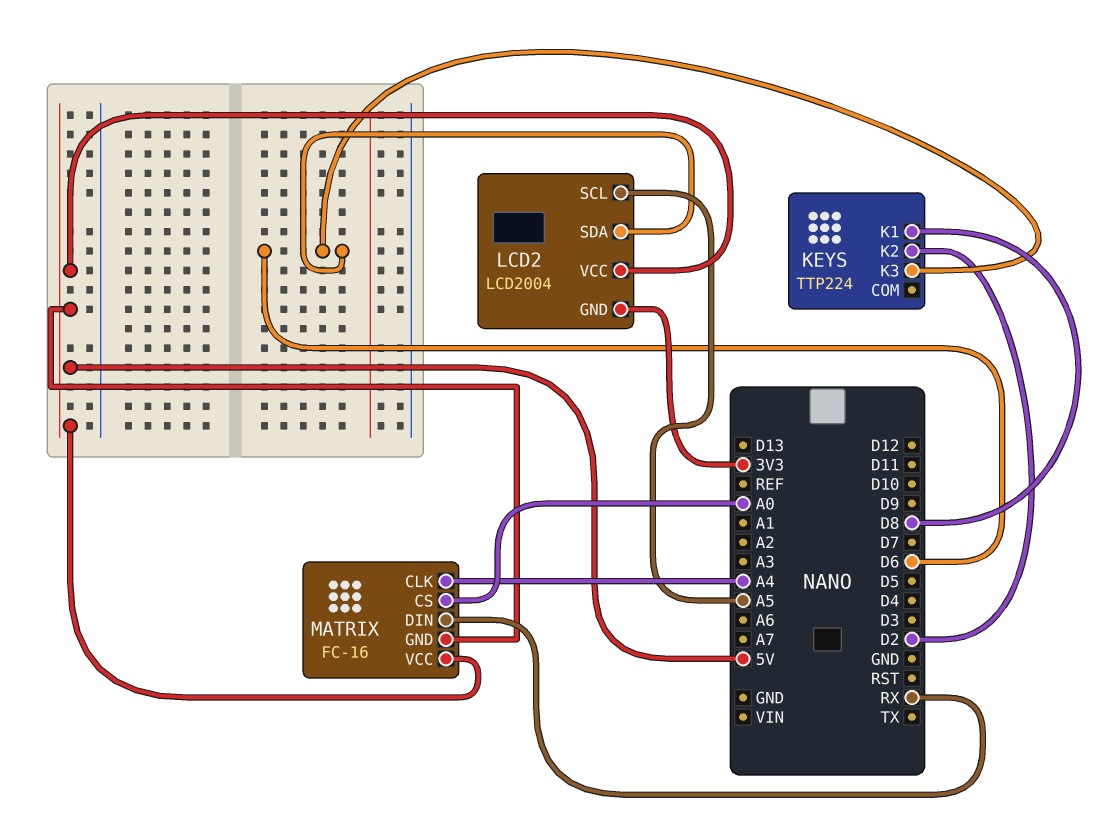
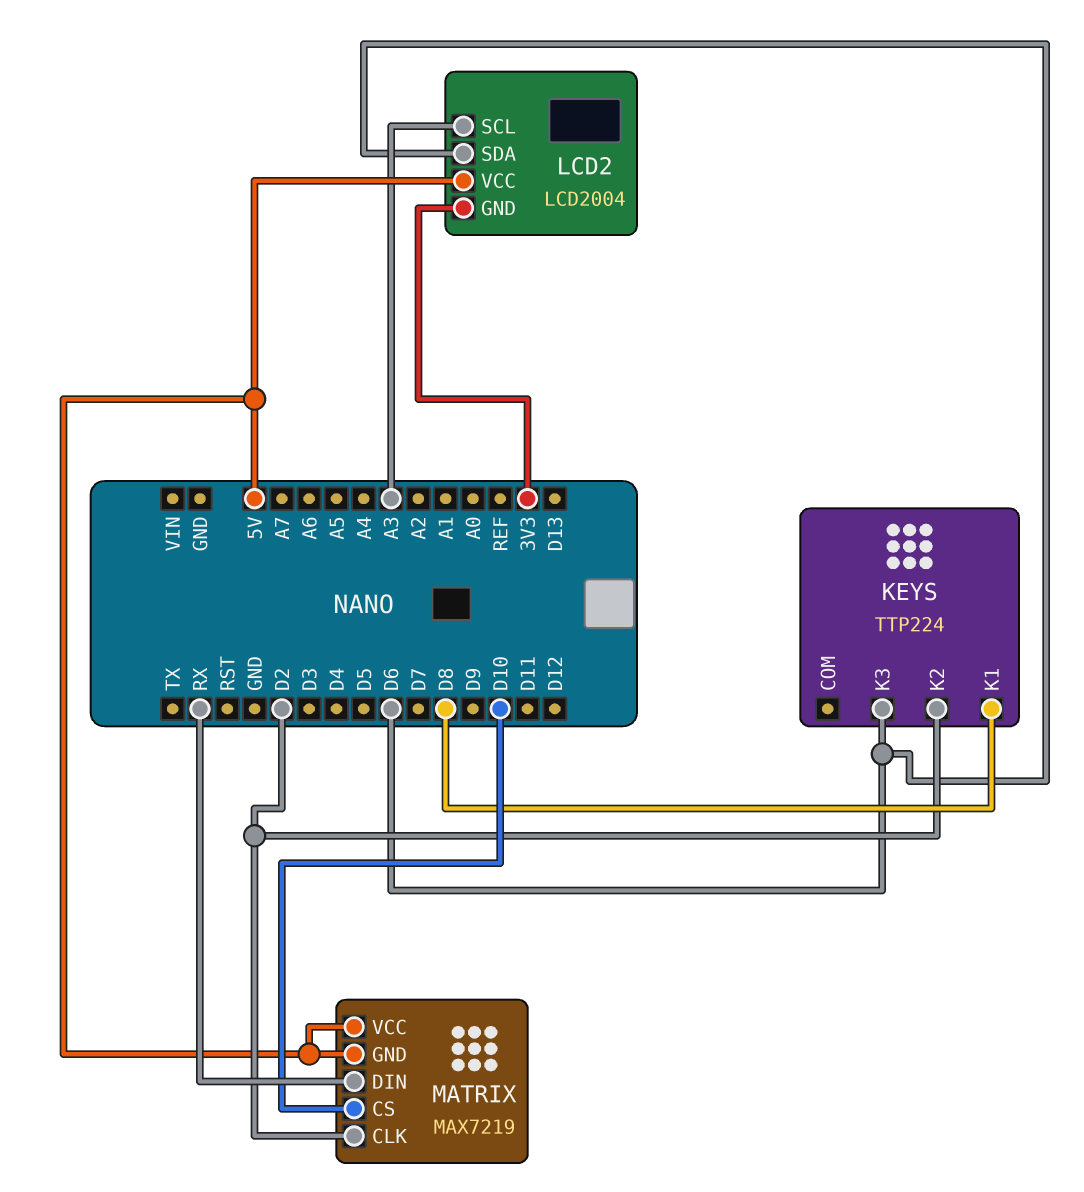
LCD2 pin SCL: A5 -> A3
MATRIX: FC-16 -> MAX7219
MATRIX pin CLK: A4 -> D2
MATRIX pin CS: A0 -> D10

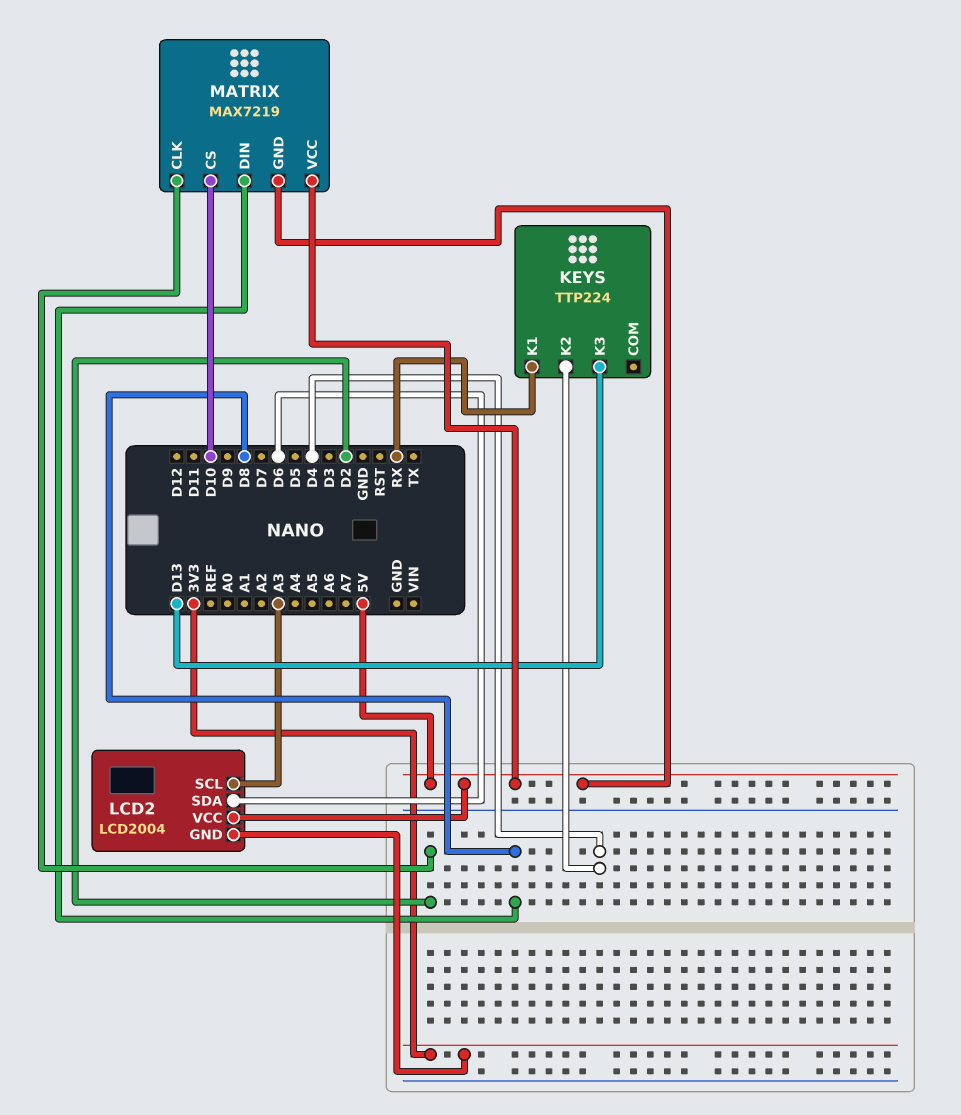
KEYS pin K1: D8 -> RX
KEYS pin K2: D2 -> D4
KEYS pin K3: D6 -> D13
MATRIX pin DIN: RX -> D8

